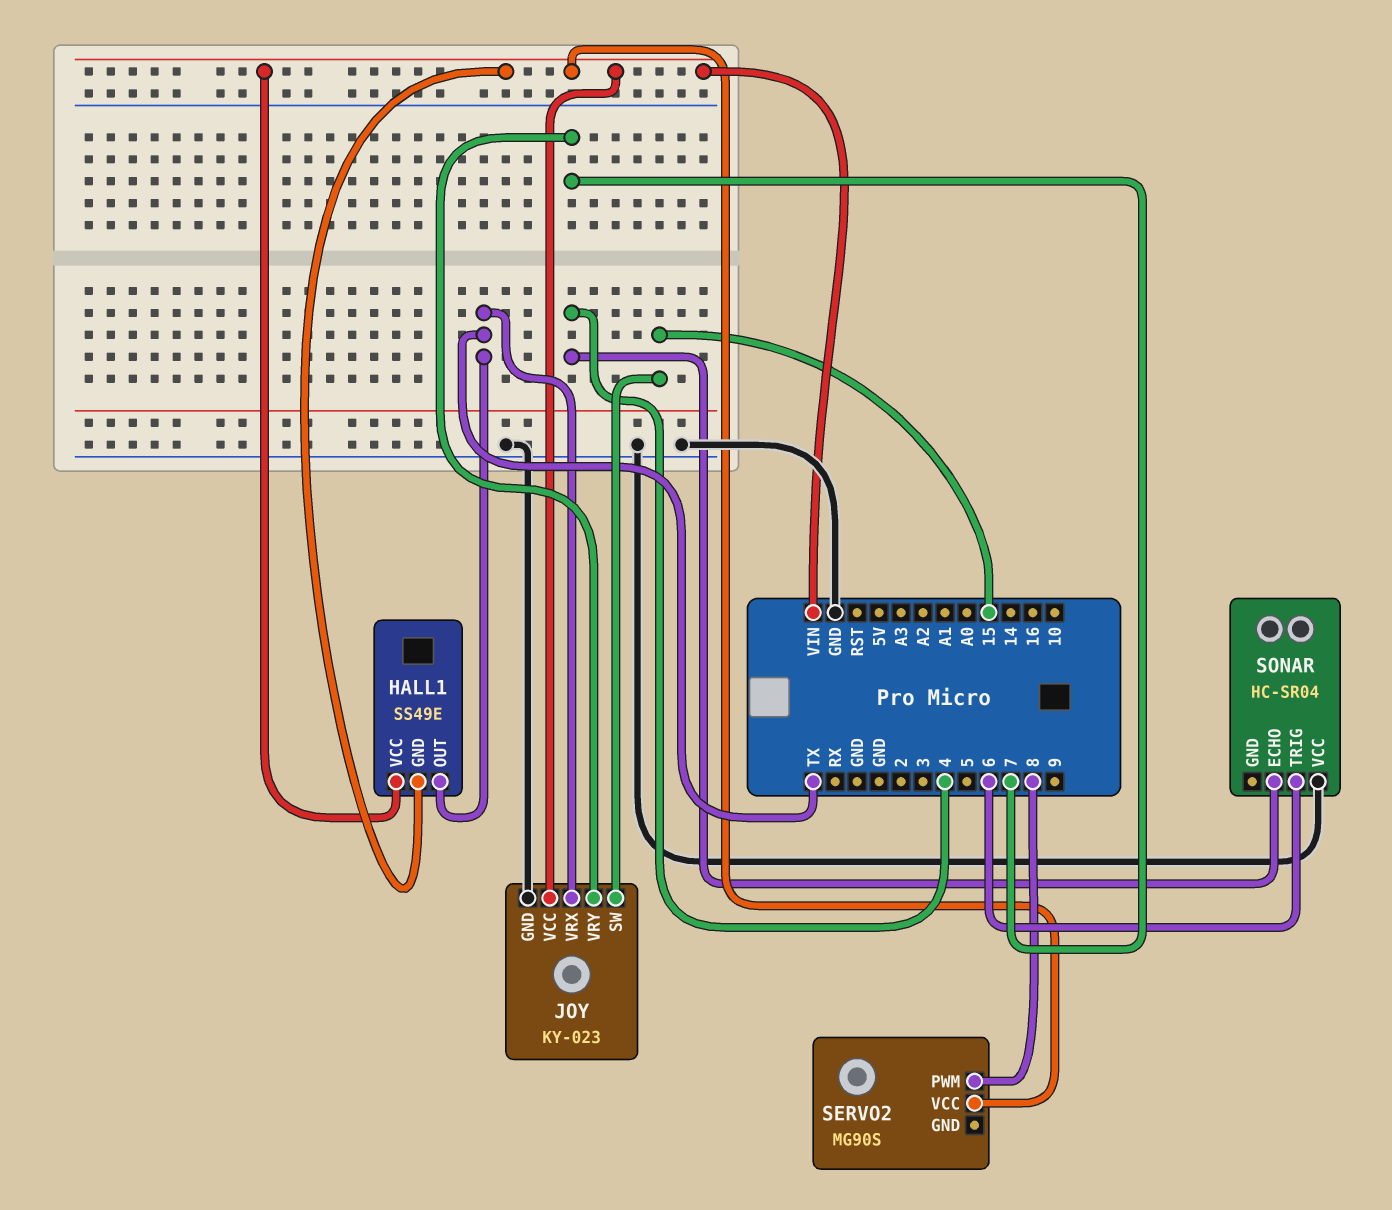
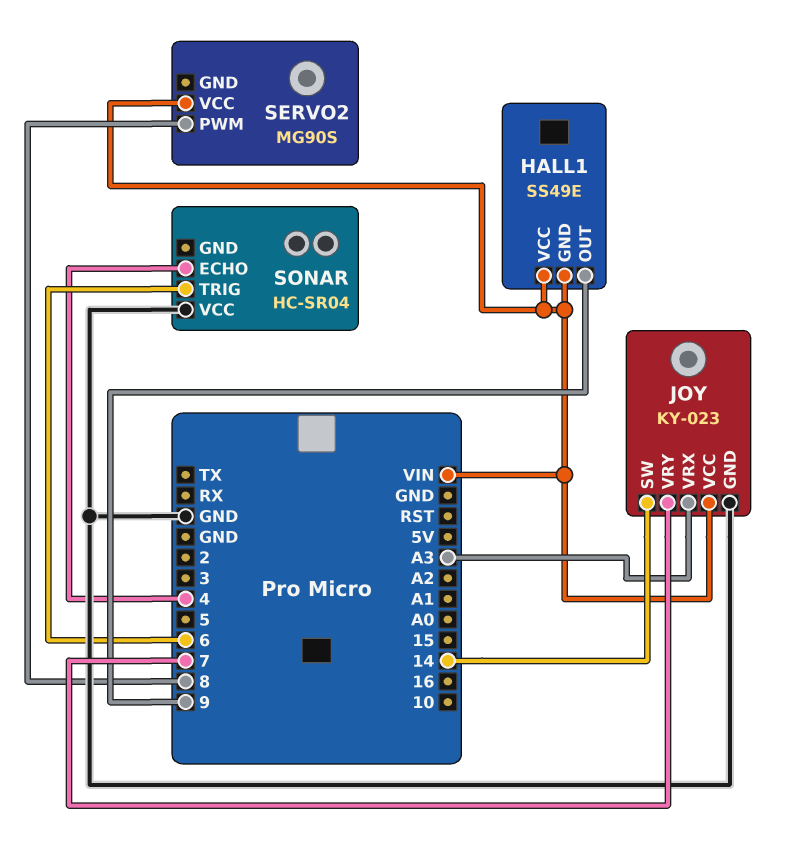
HALL1 pin OUT: TX -> 9
JOY pin SW: 15 -> 14
JOY pin VRX: TX -> A3

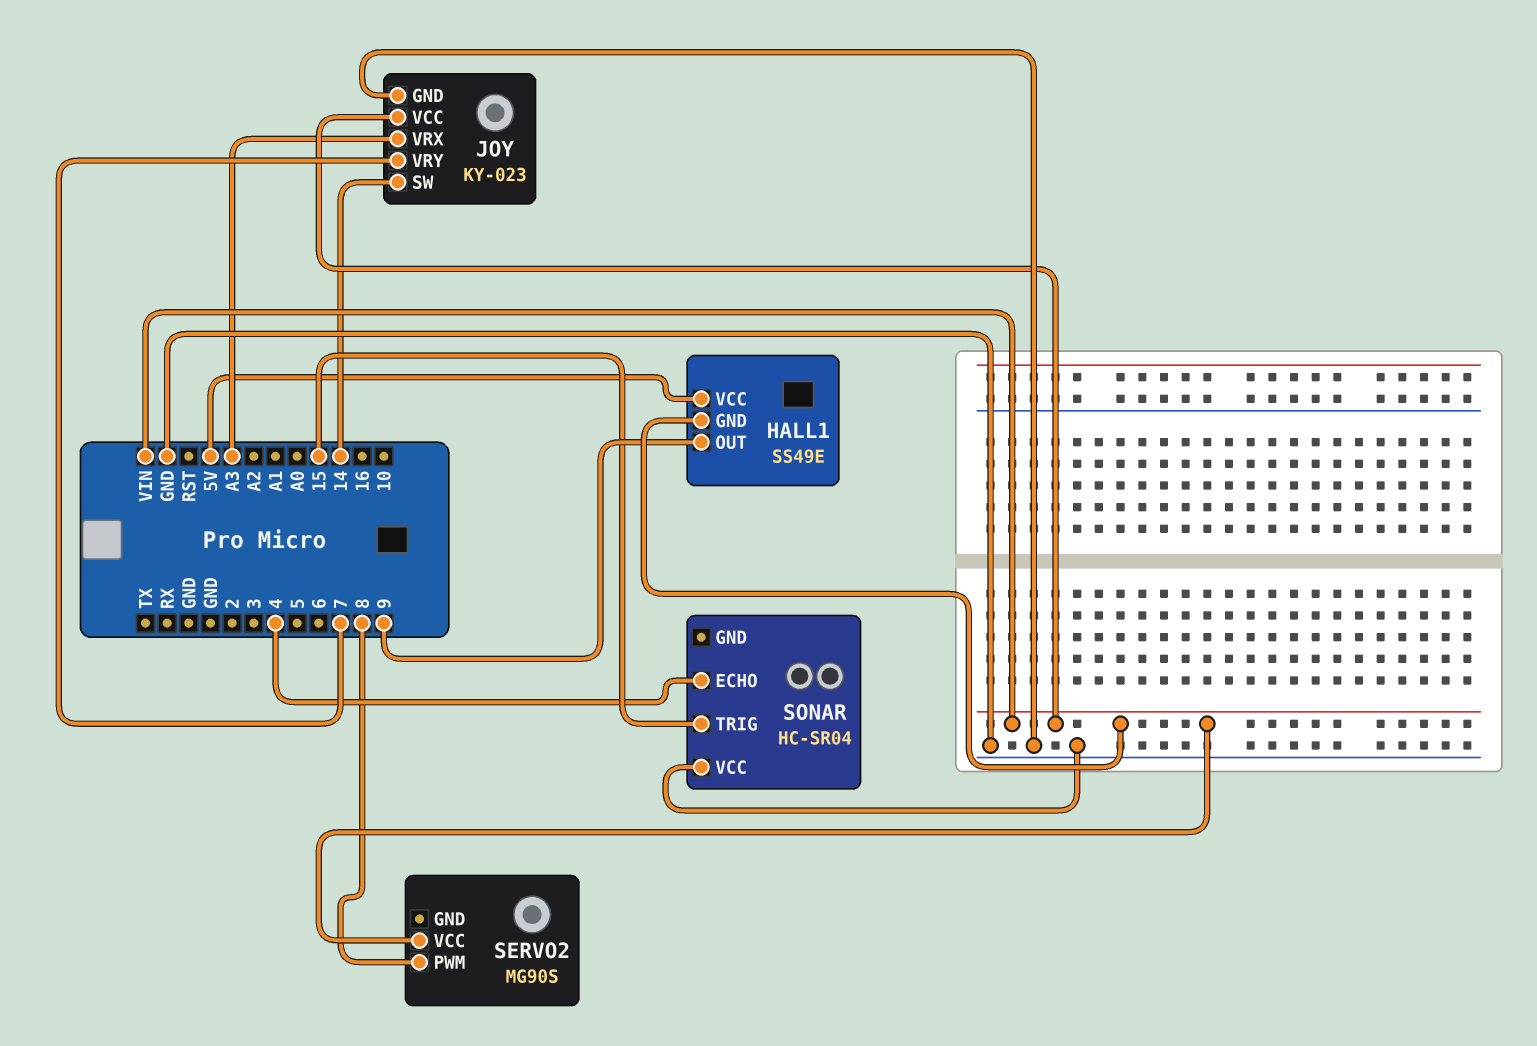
HALL1 pin VCC: VIN -> 5V
SONAR pin TRIG: 6 -> 15

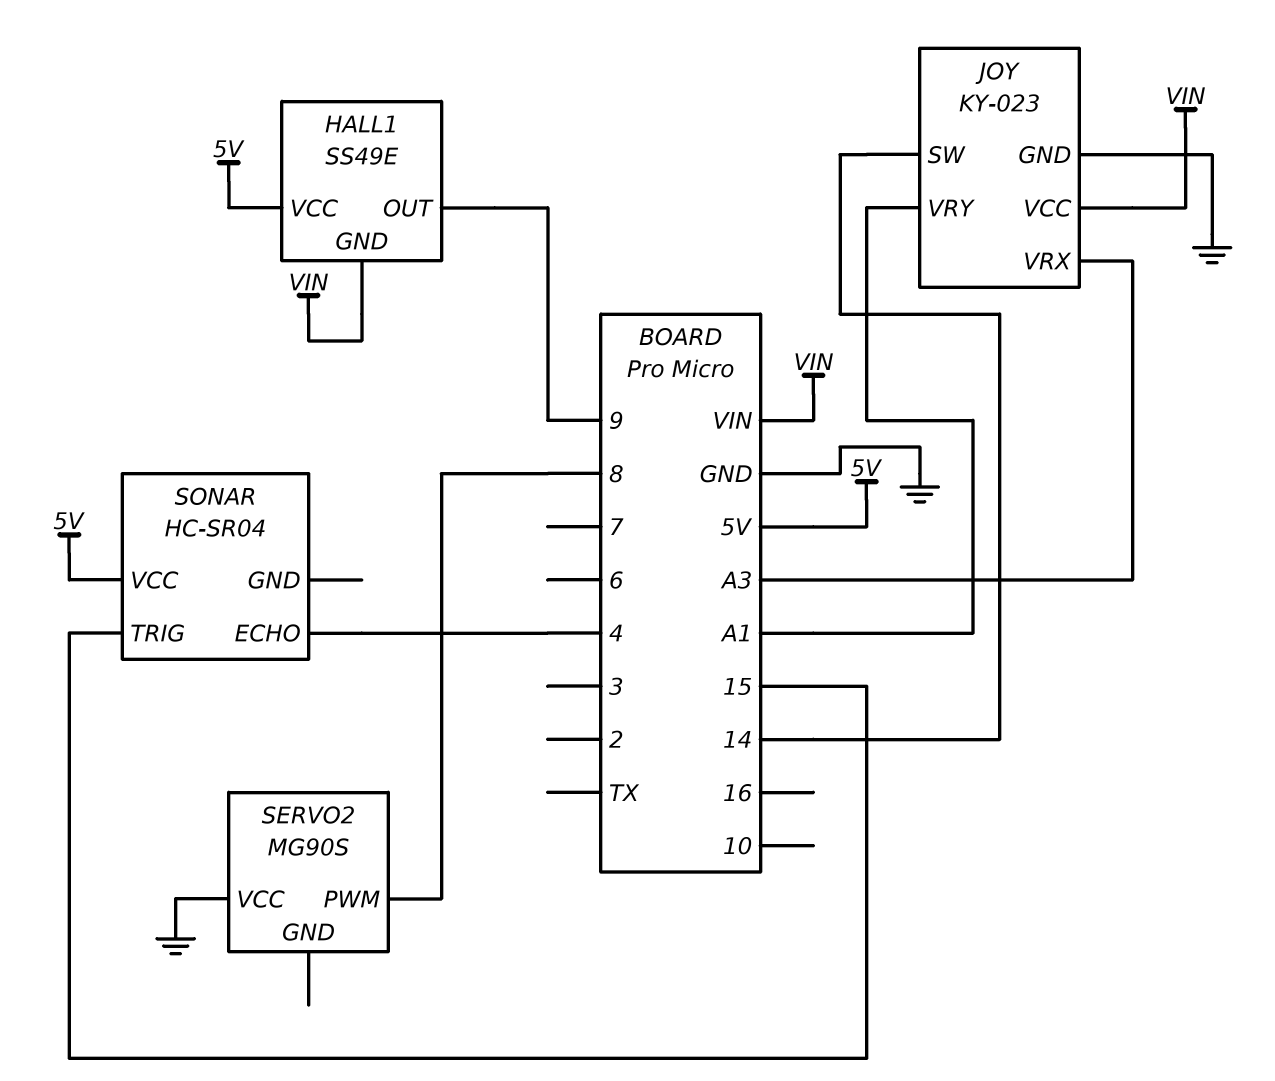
JOY pin VRY: 7 -> A1
SERVO2 pin VCC: VIN -> GND
SONAR pin VCC: GND -> 5V

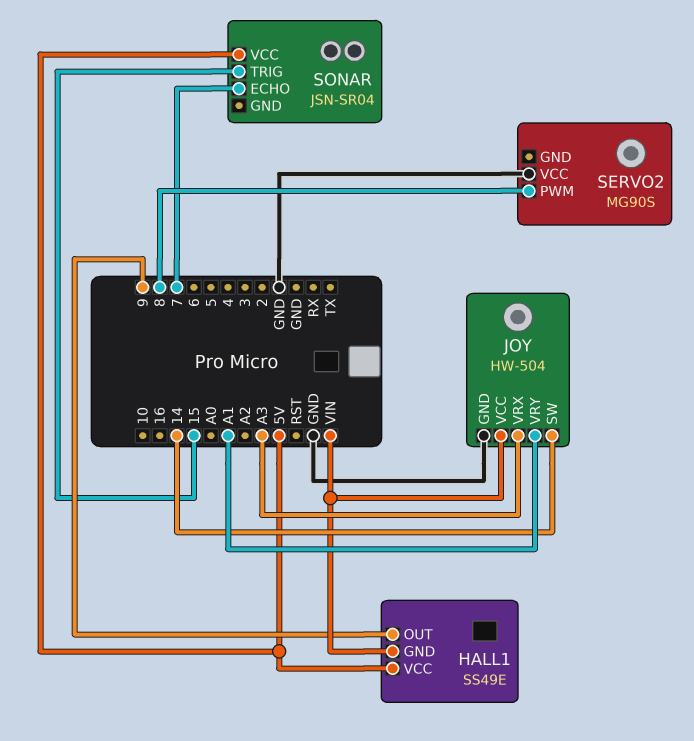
JOY: KY-023 -> HW-504
SONAR: HC-SR04 -> JSN-SR04
SONAR pin ECHO: 4 -> 7

